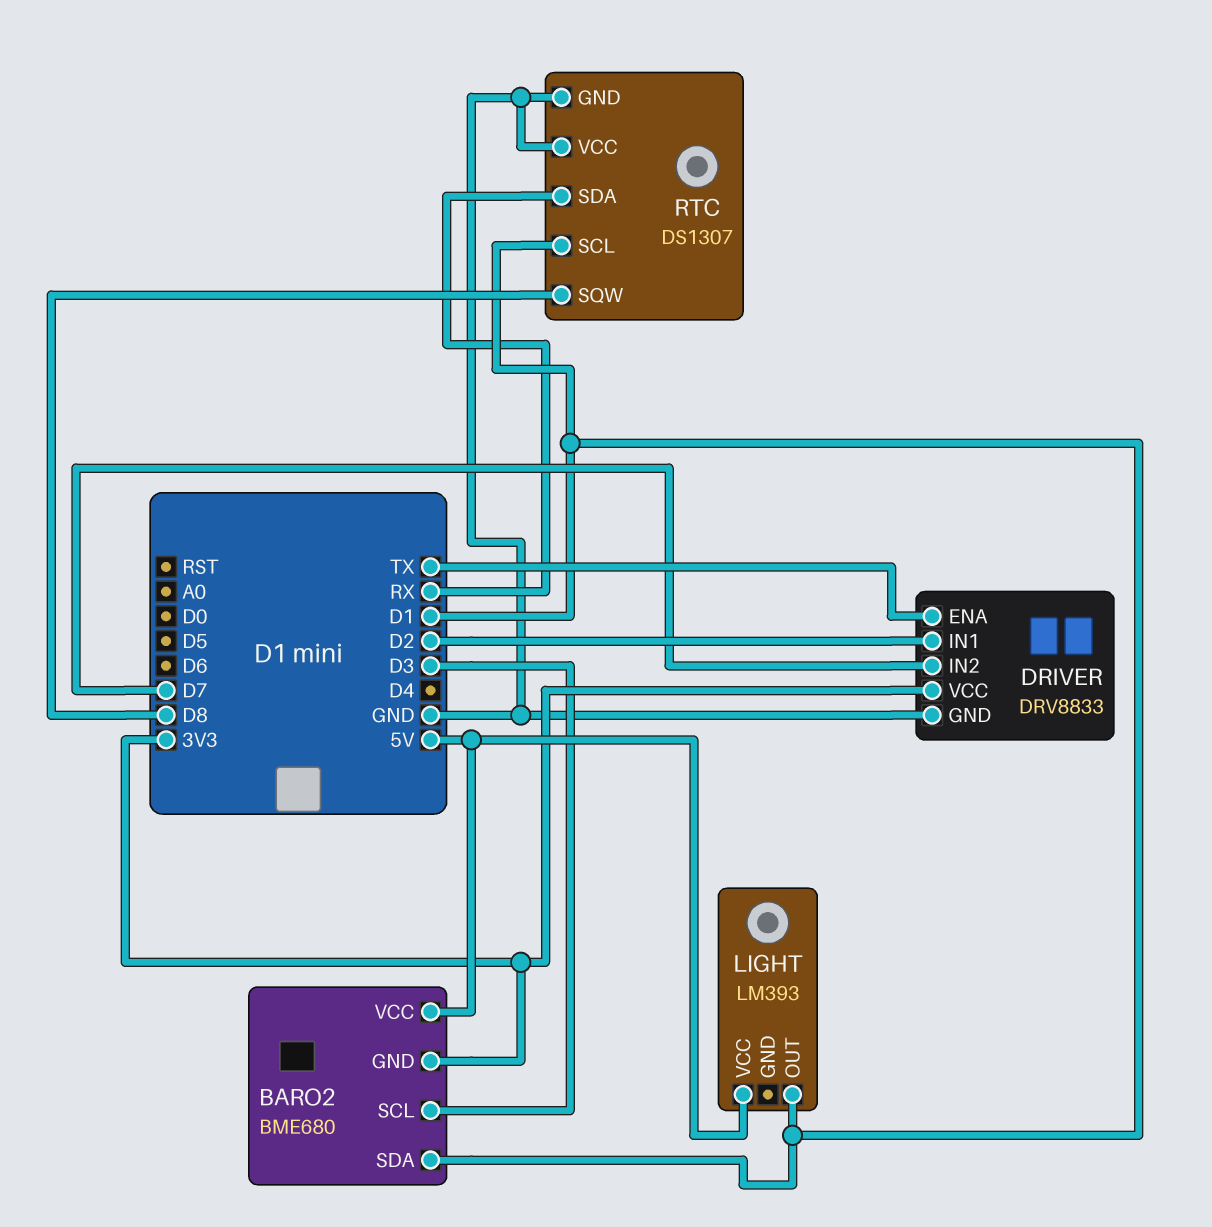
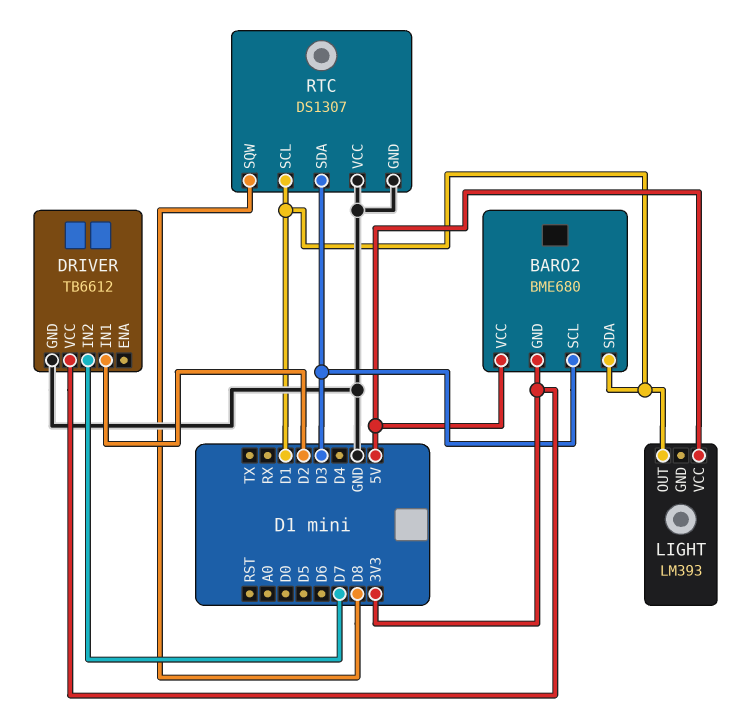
DRIVER: DRV8833 -> TB6612
DRIVER pin ENA: TX -> none
RTC pin SDA: RX -> D3

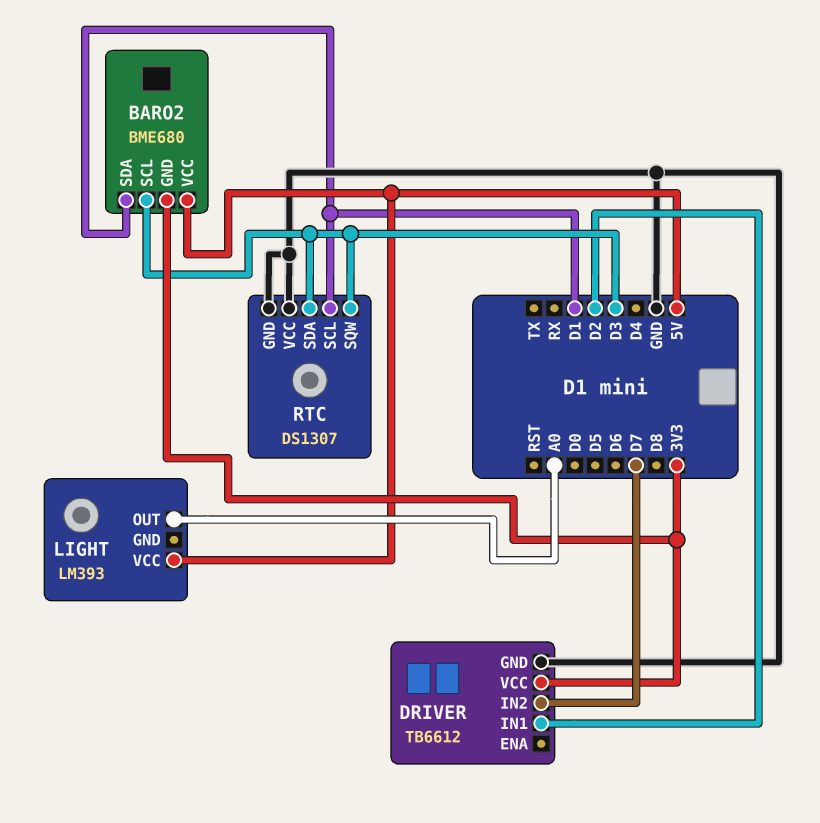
LIGHT pin OUT: D1 -> A0
RTC pin SQW: D8 -> D3

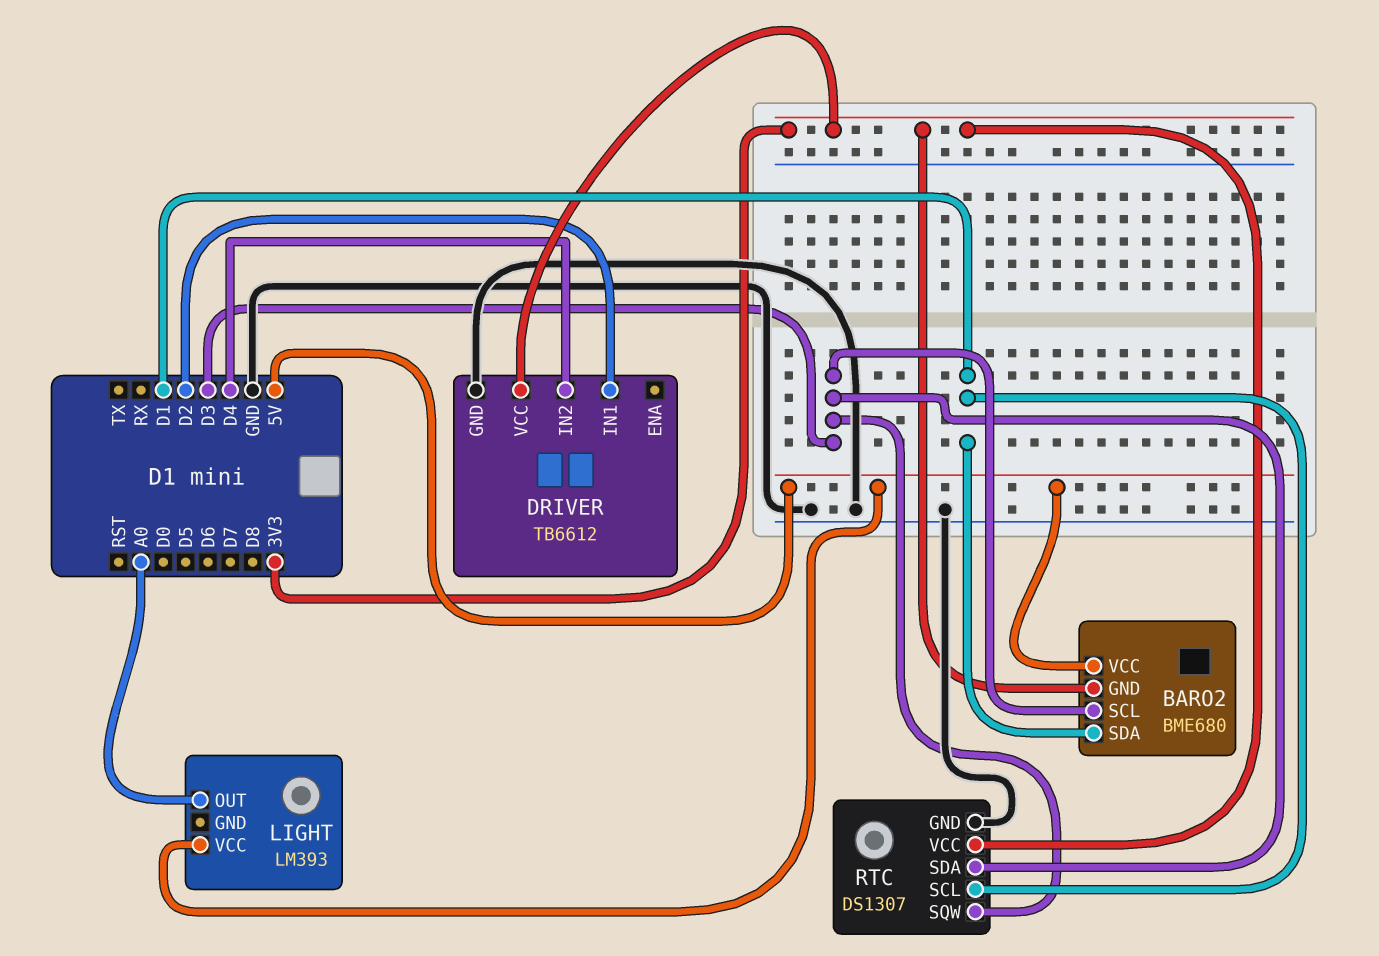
DRIVER pin IN2: D7 -> D4
RTC pin VCC: GND -> 3V3

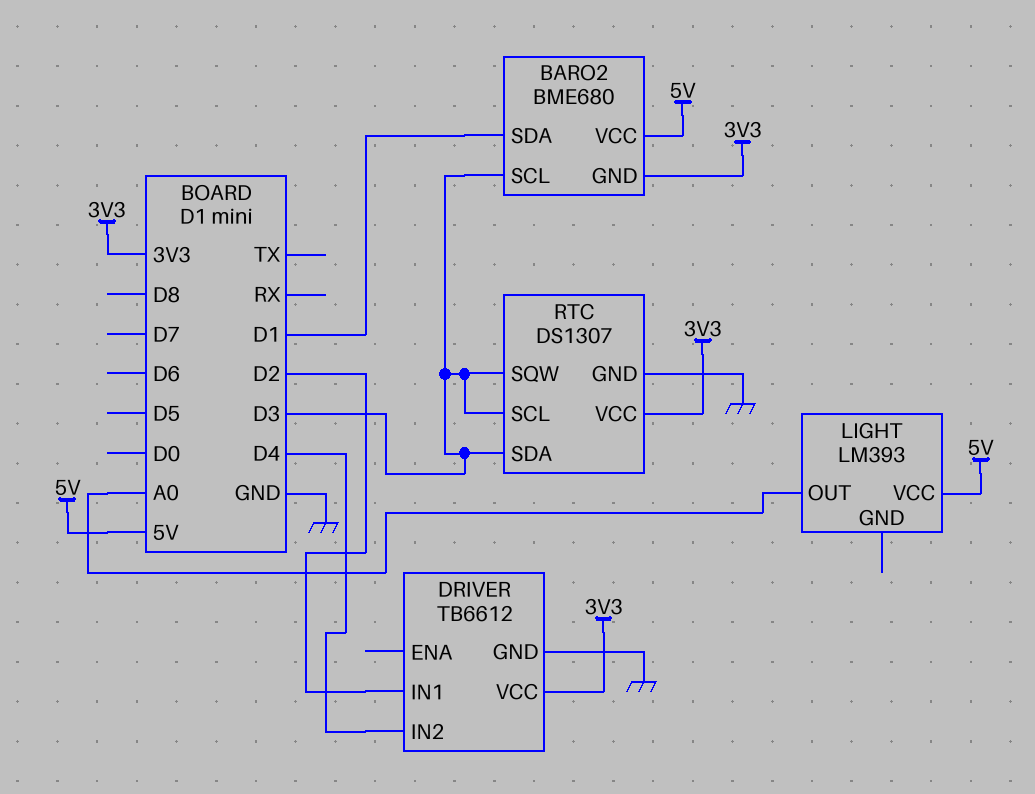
RTC pin SCL: D1 -> D3

